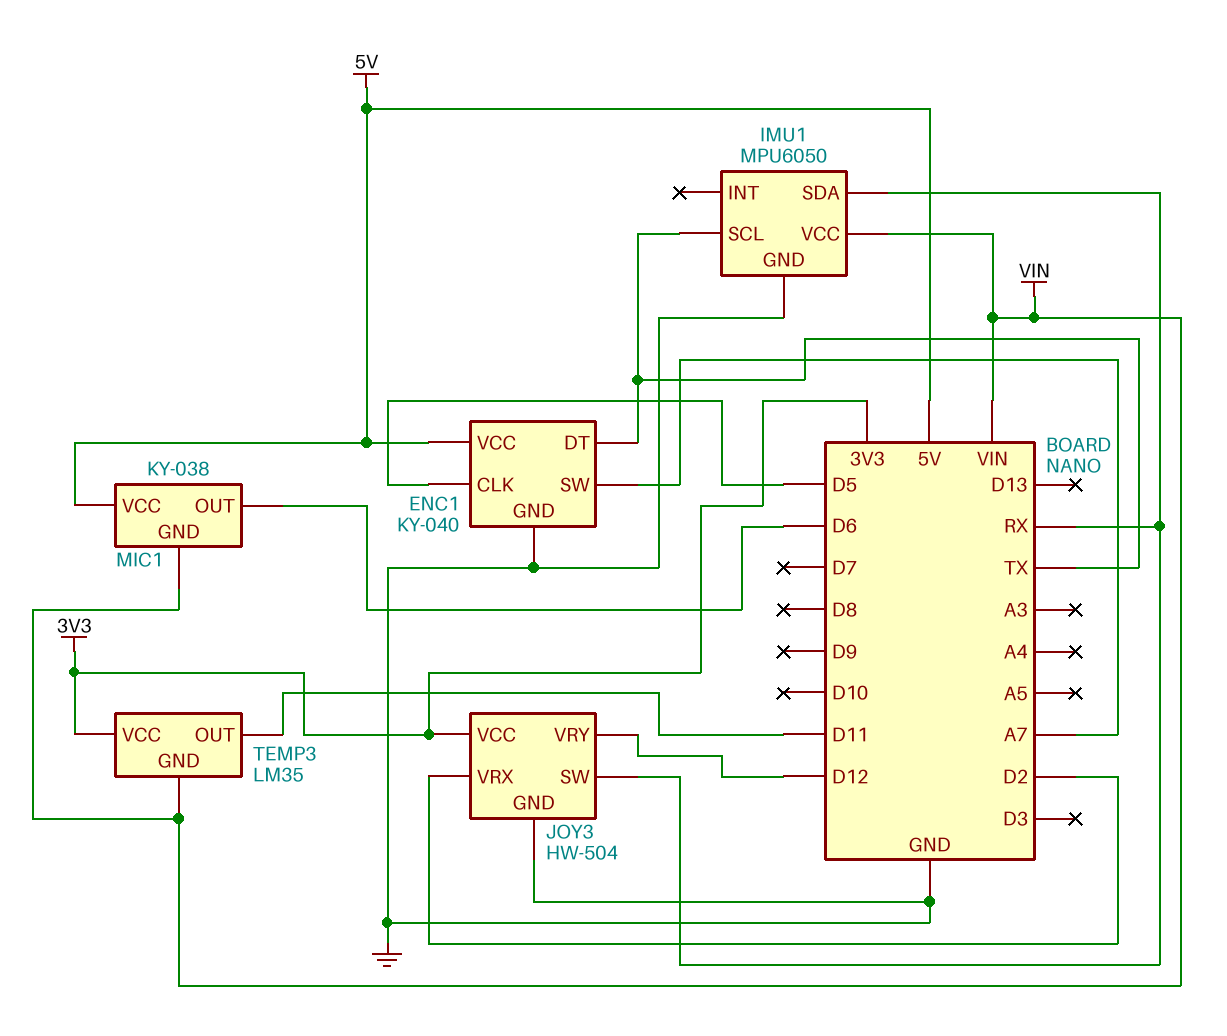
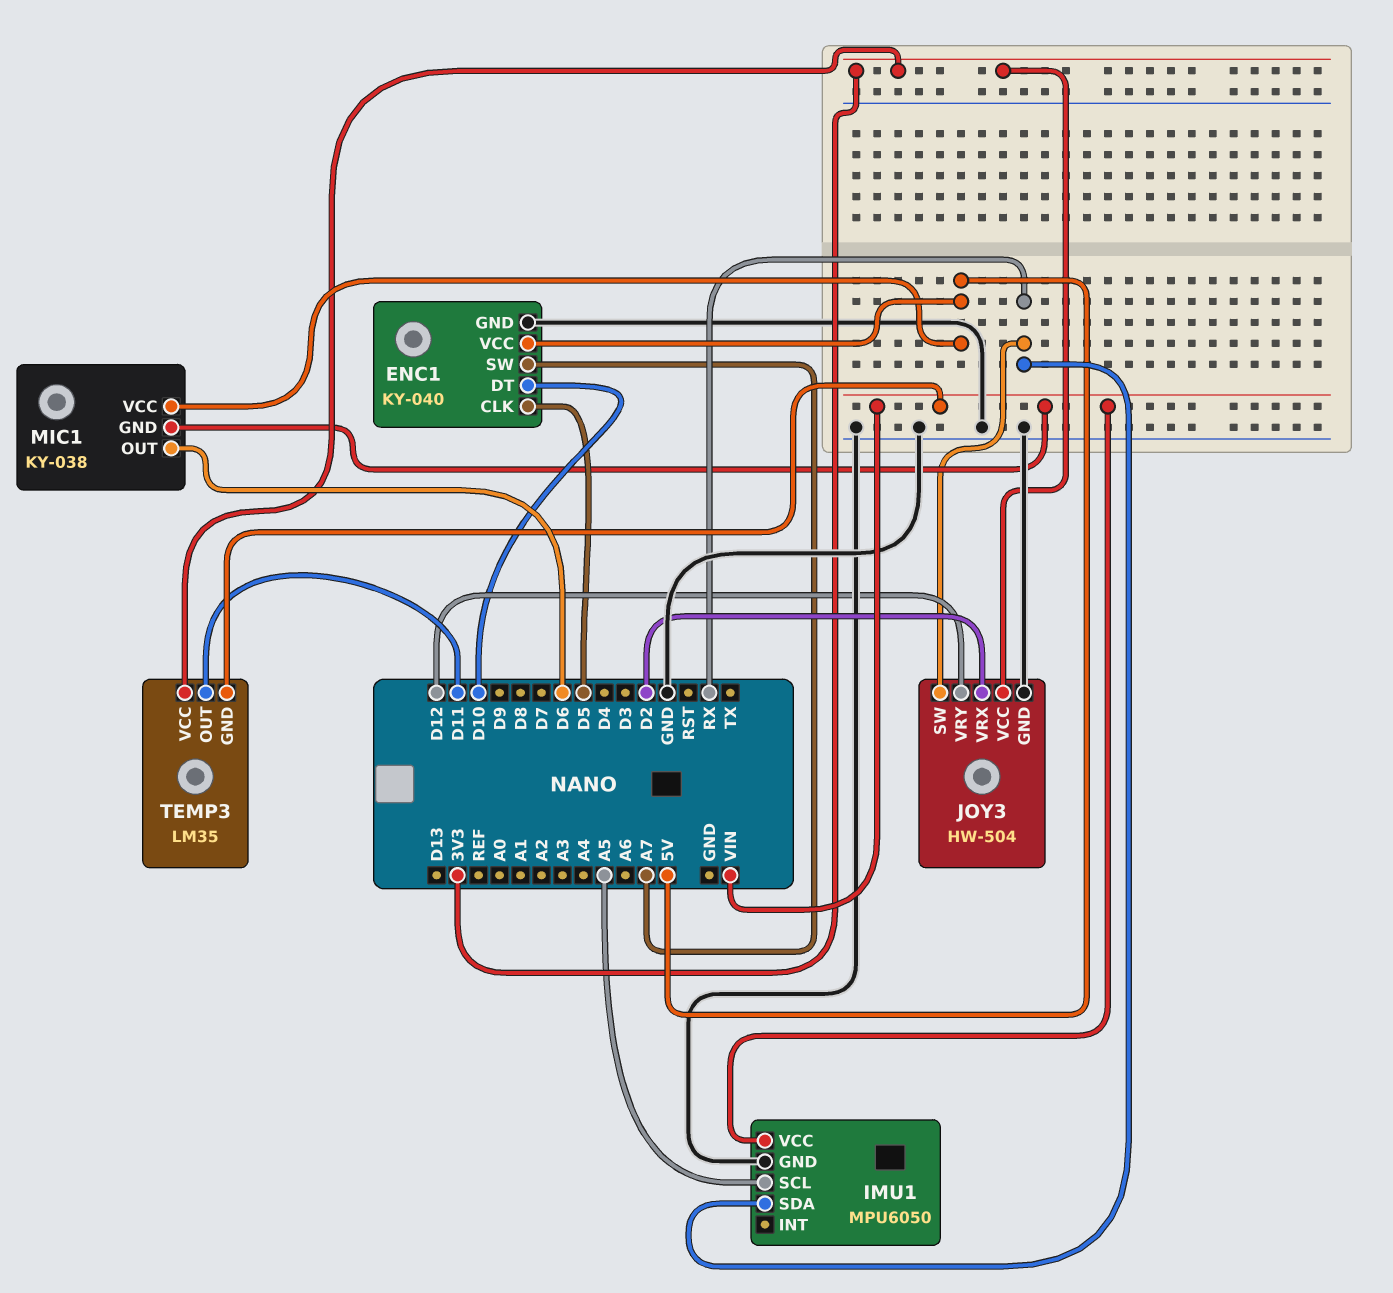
ENC1 pin DT: TX -> D10
IMU1 pin SCL: TX -> A5

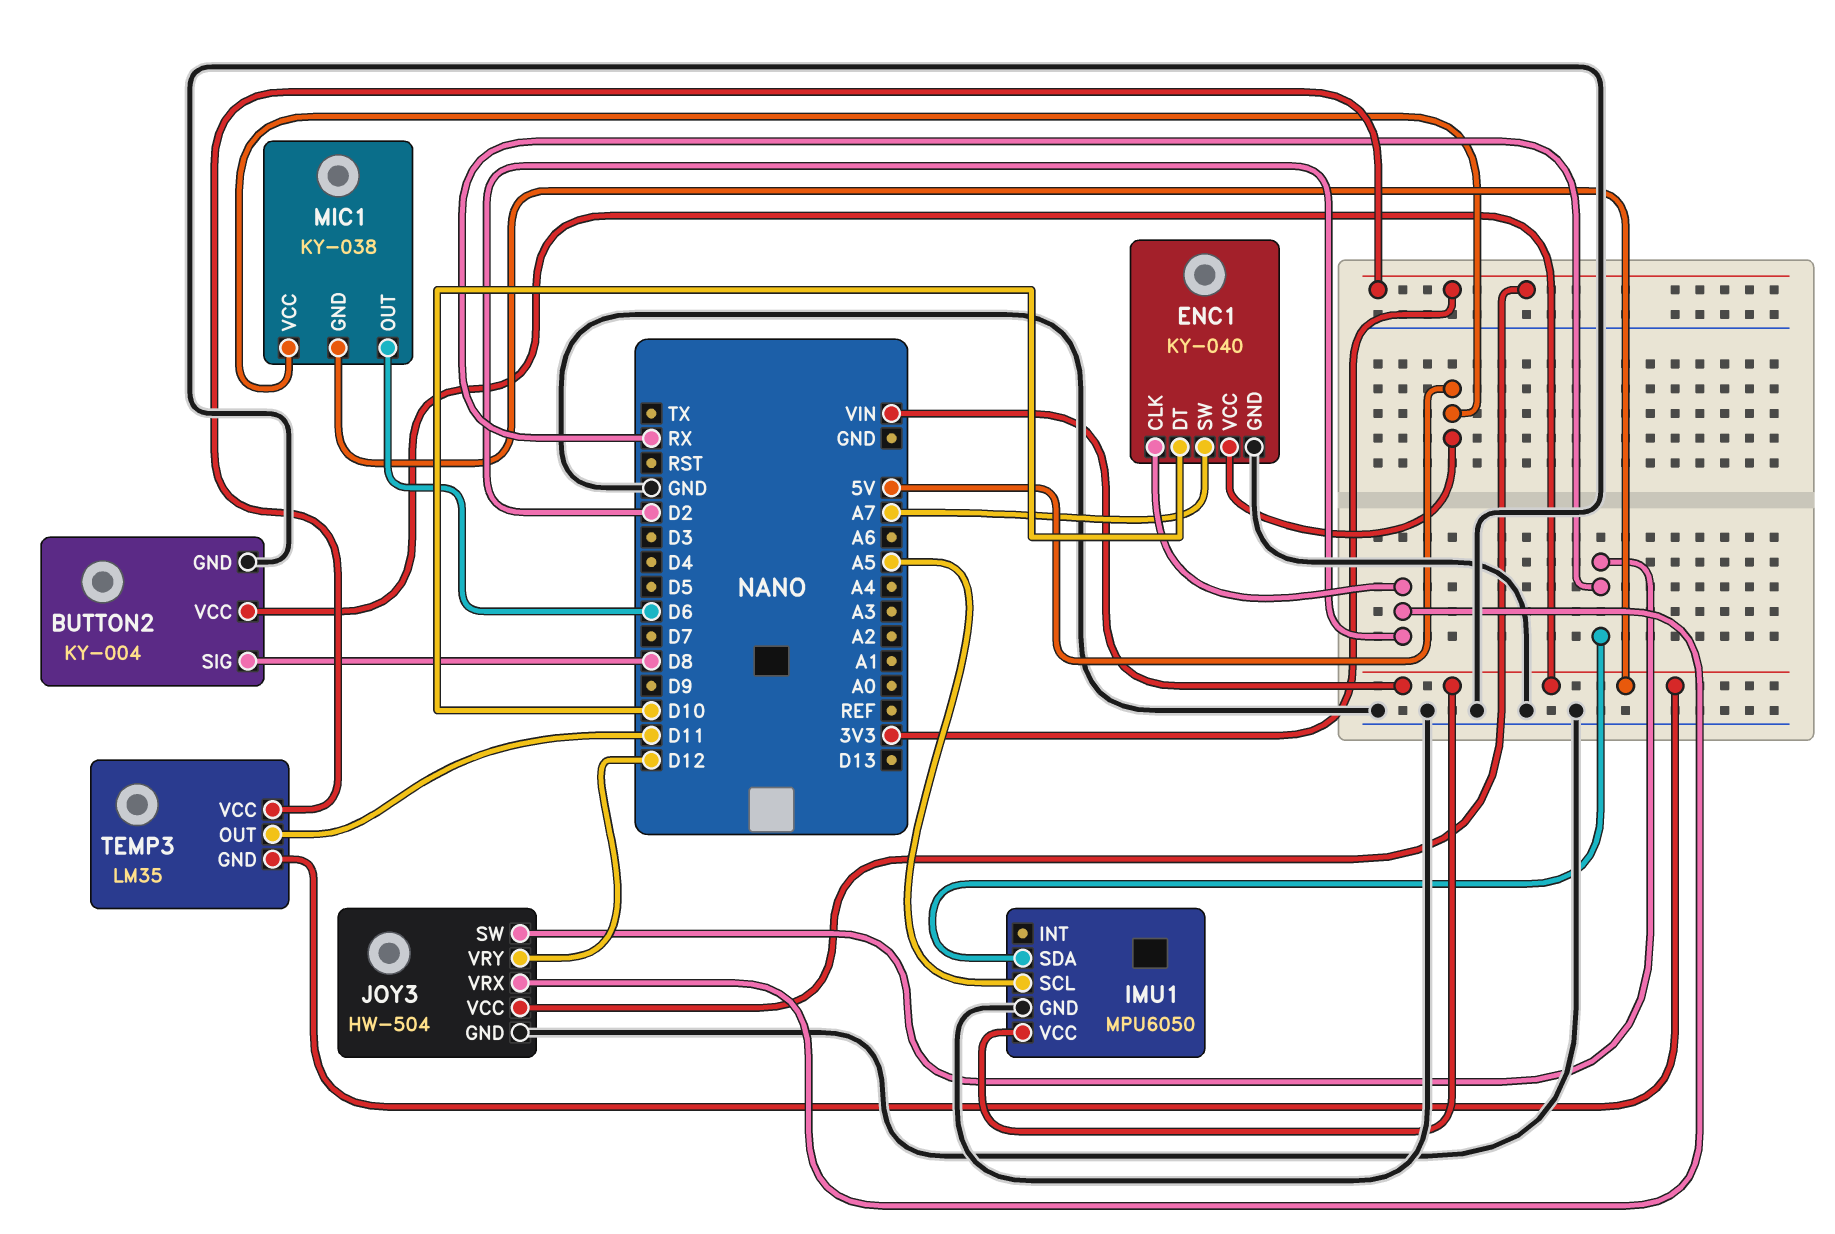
BUTTON2: none -> KY-004
BUTTON2 pin GND: none -> GND
BUTTON2 pin SIG: none -> D8
BUTTON2 pin VCC: none -> VIN
ENC1 pin CLK: D5 -> D2

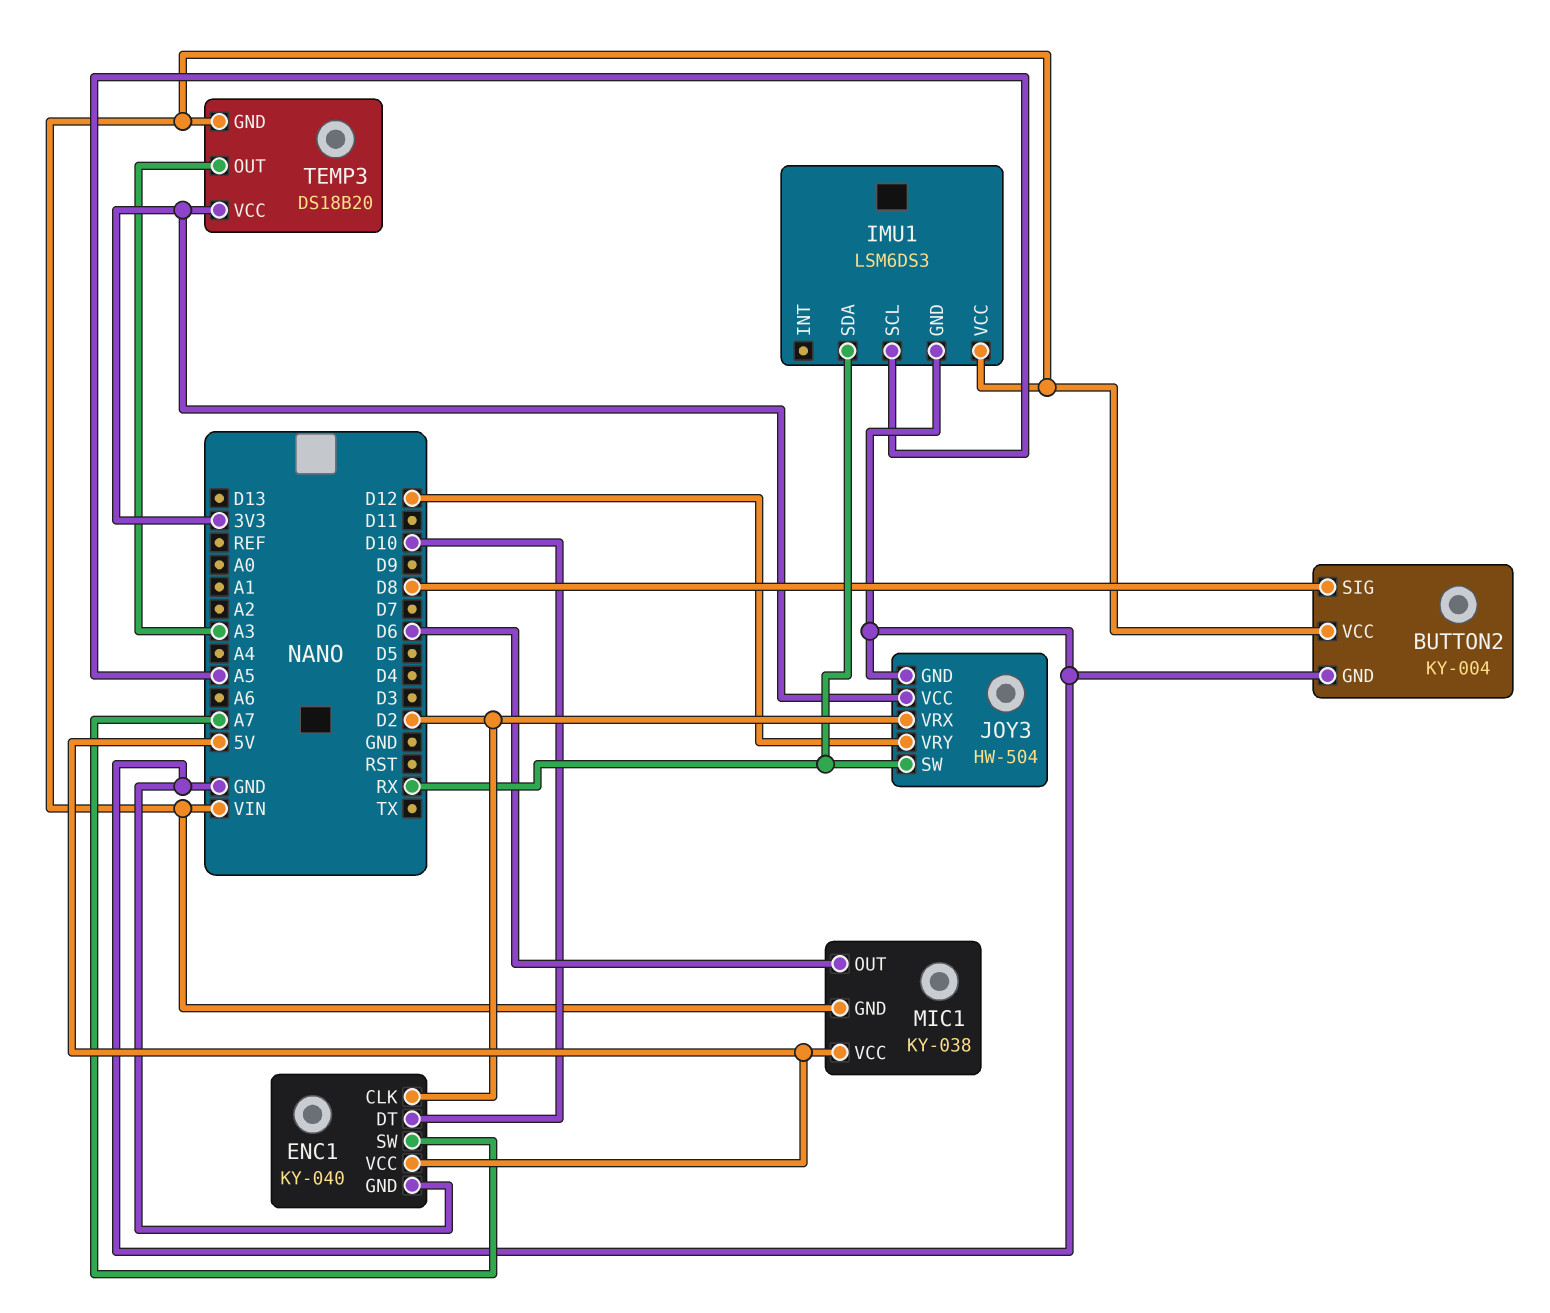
IMU1: MPU6050 -> LSM6DS3
TEMP3: LM35 -> DS18B20
TEMP3 pin OUT: D11 -> A3

